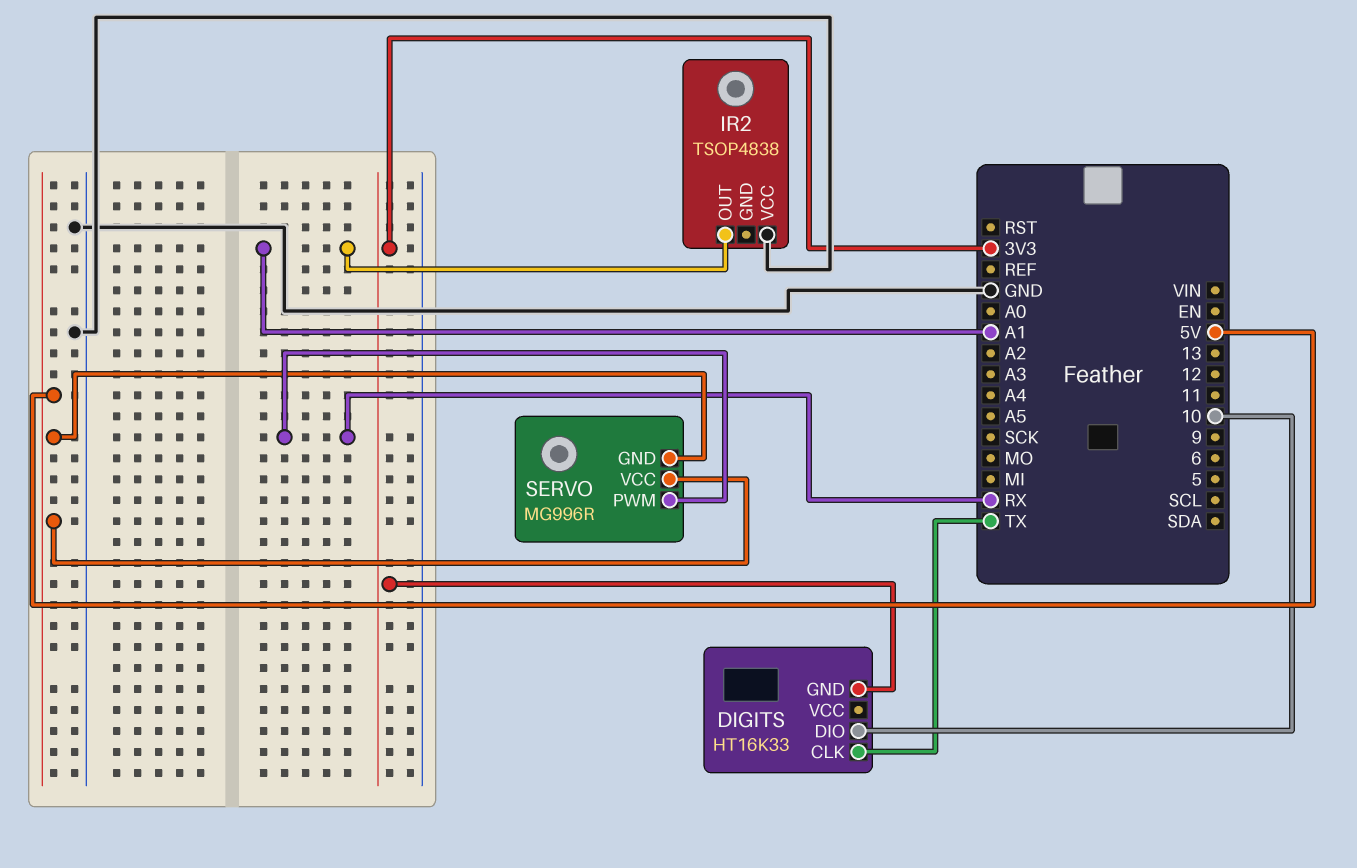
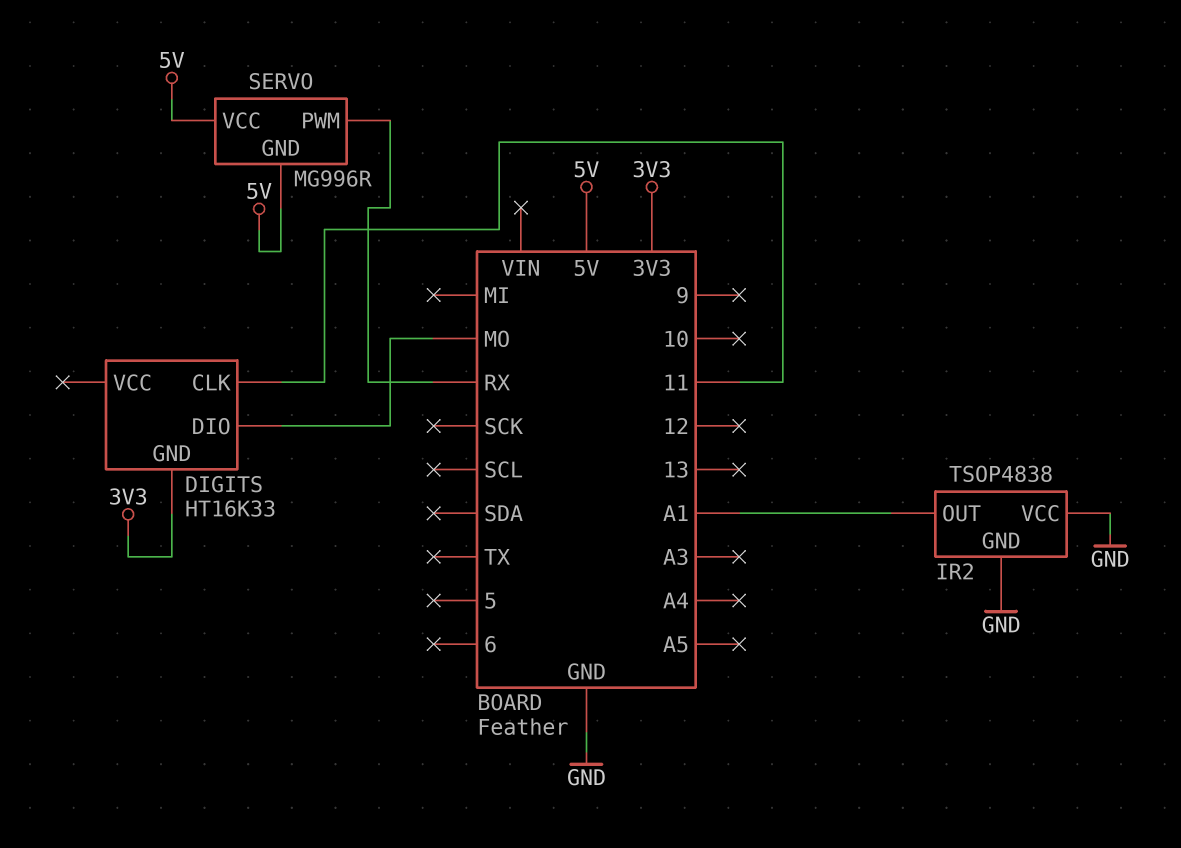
DIGITS pin CLK: TX -> 11
DIGITS pin DIO: 10 -> MO
IR2 pin GND: none -> GND

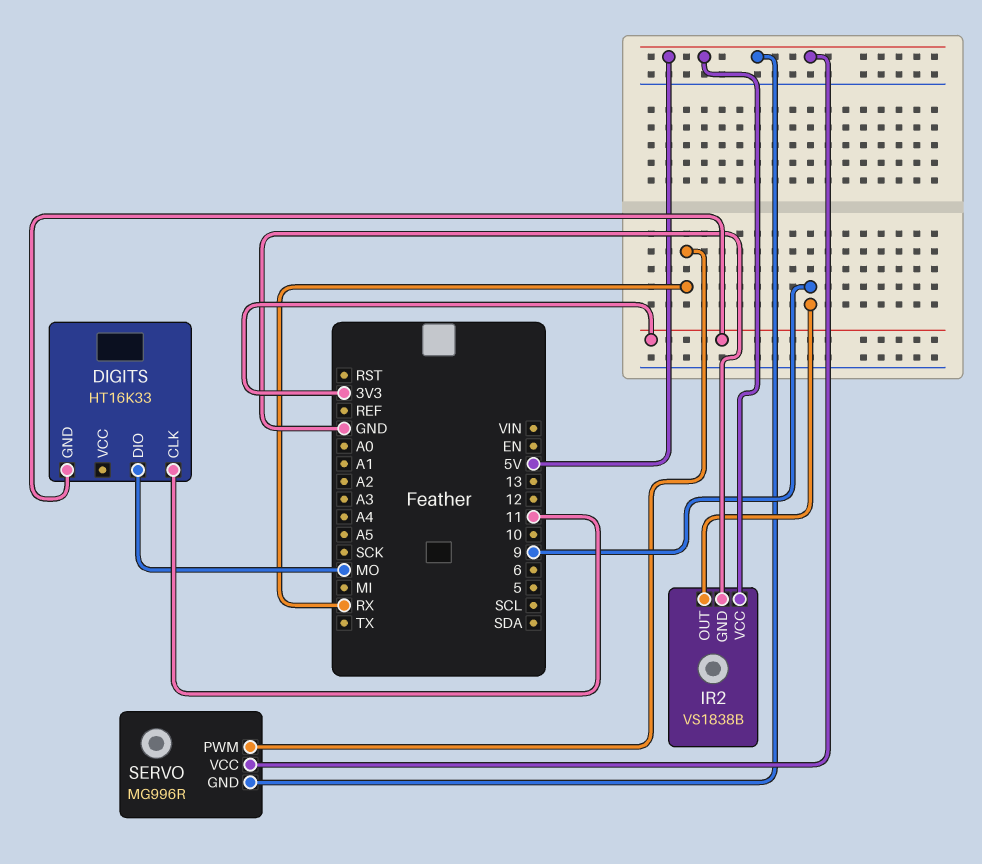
IR2: TSOP4838 -> VS1838B
IR2 pin OUT: A1 -> 9
IR2 pin VCC: GND -> 5V

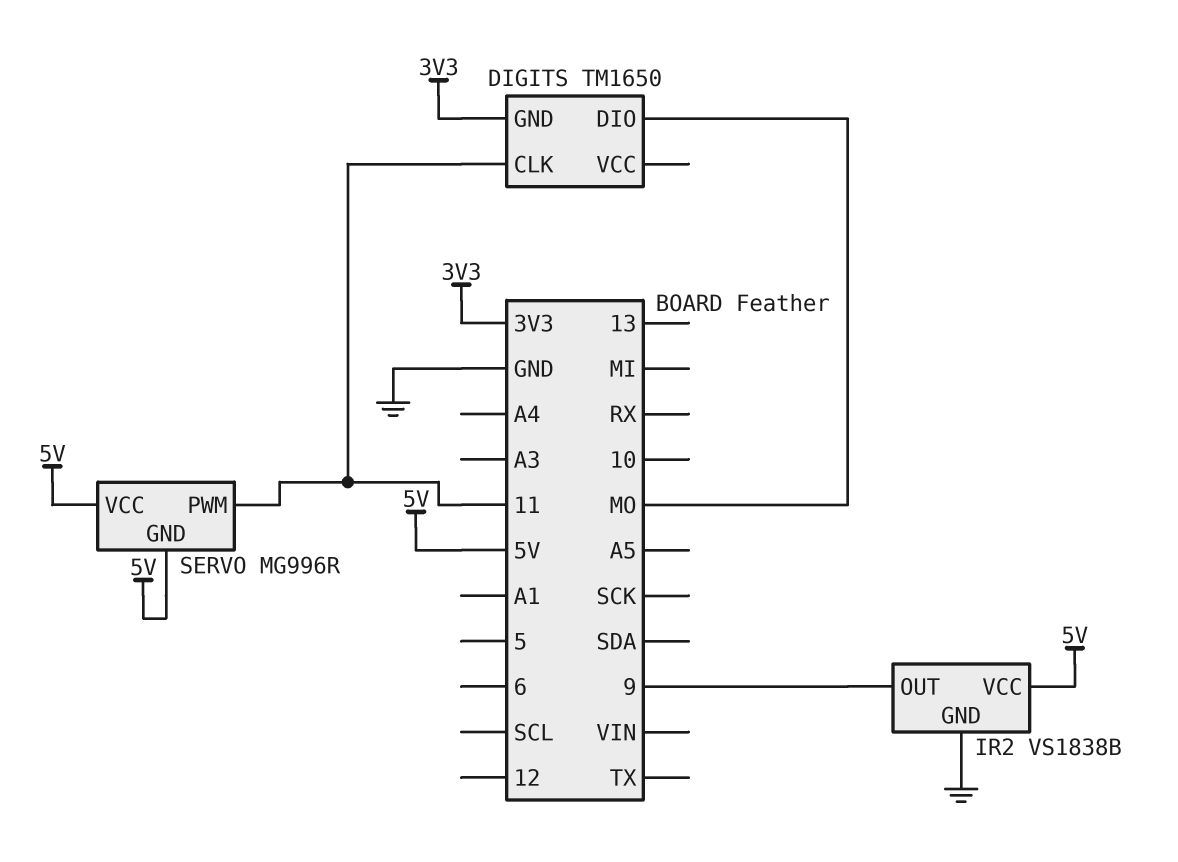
DIGITS: HT16K33 -> TM1650
SERVO pin PWM: RX -> 11

